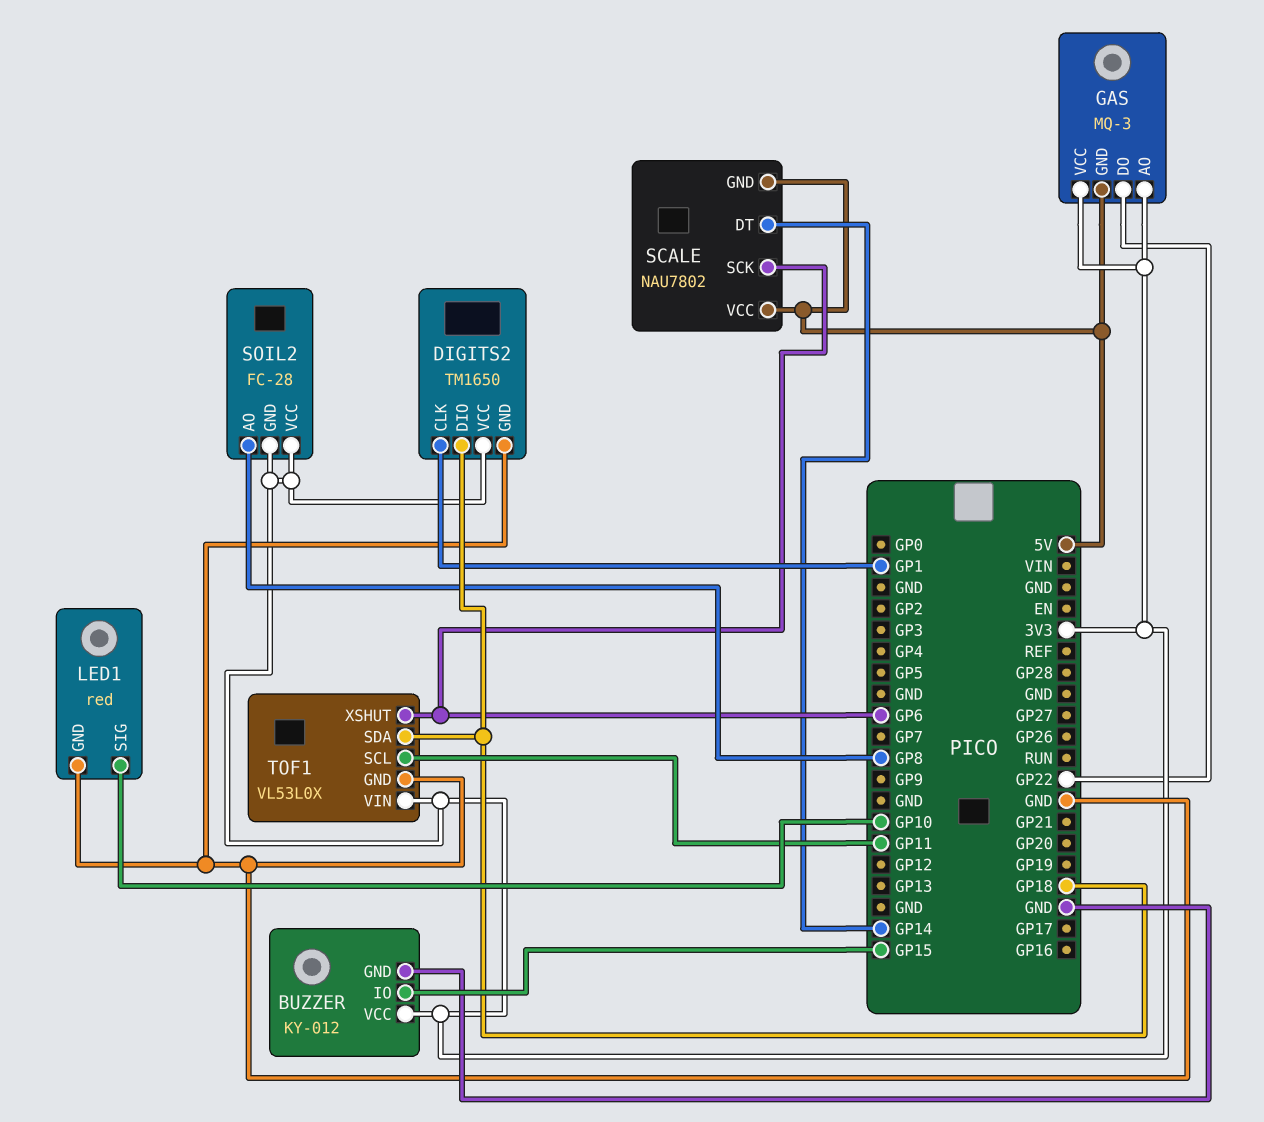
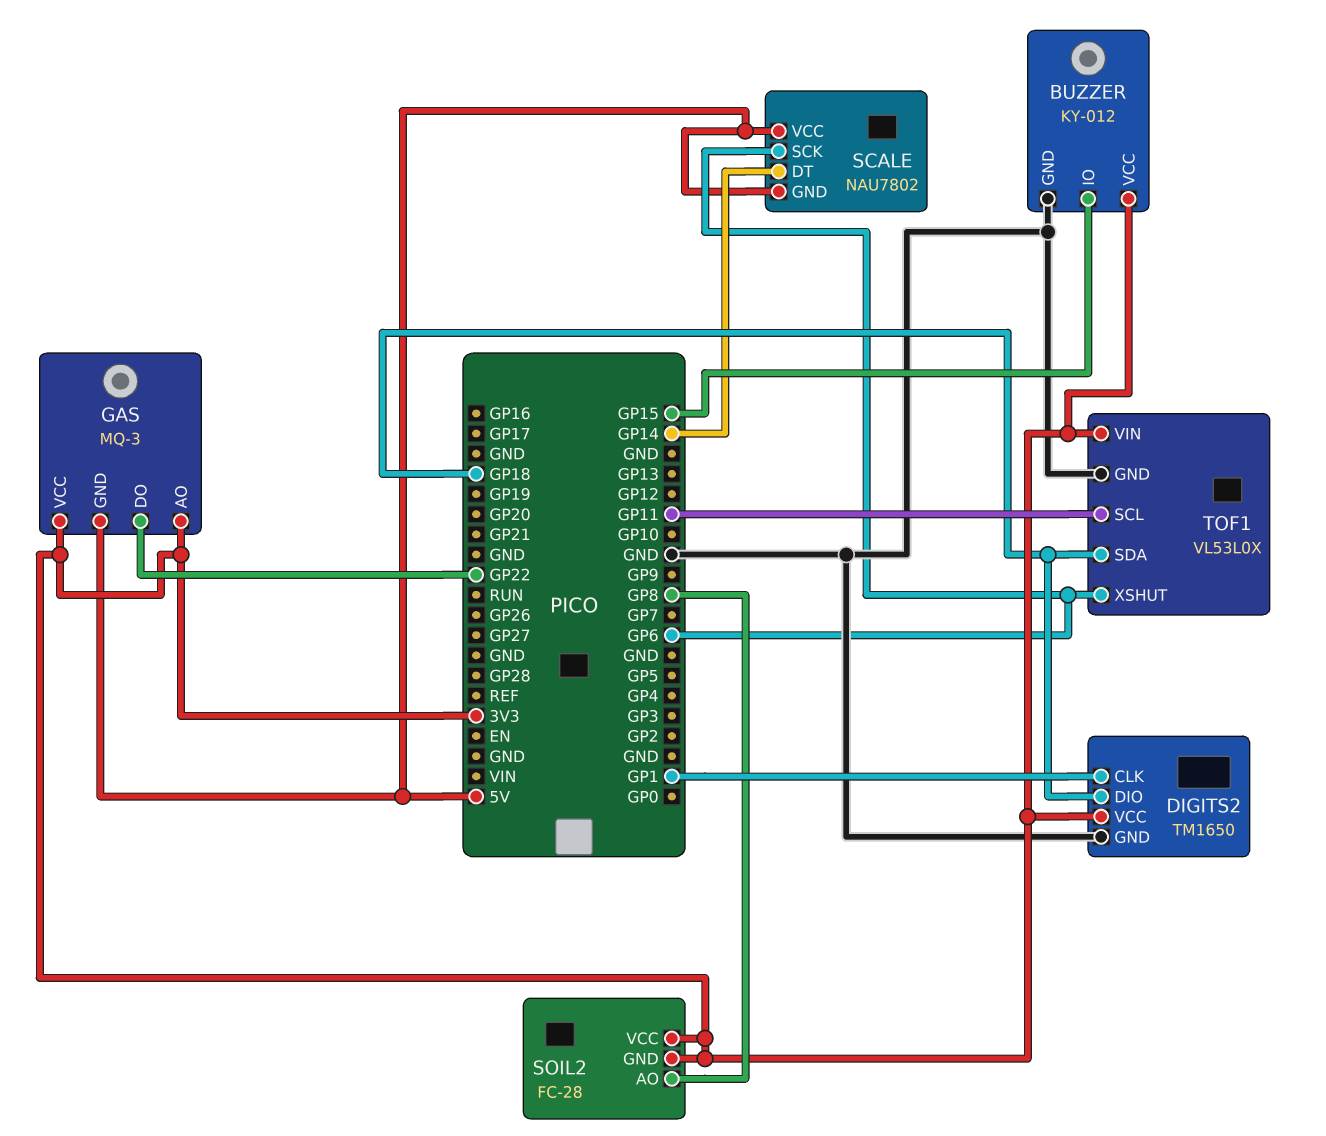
LED1: red -> none
LED1 pin GND: GND -> none
LED1 pin SIG: GP10 -> none

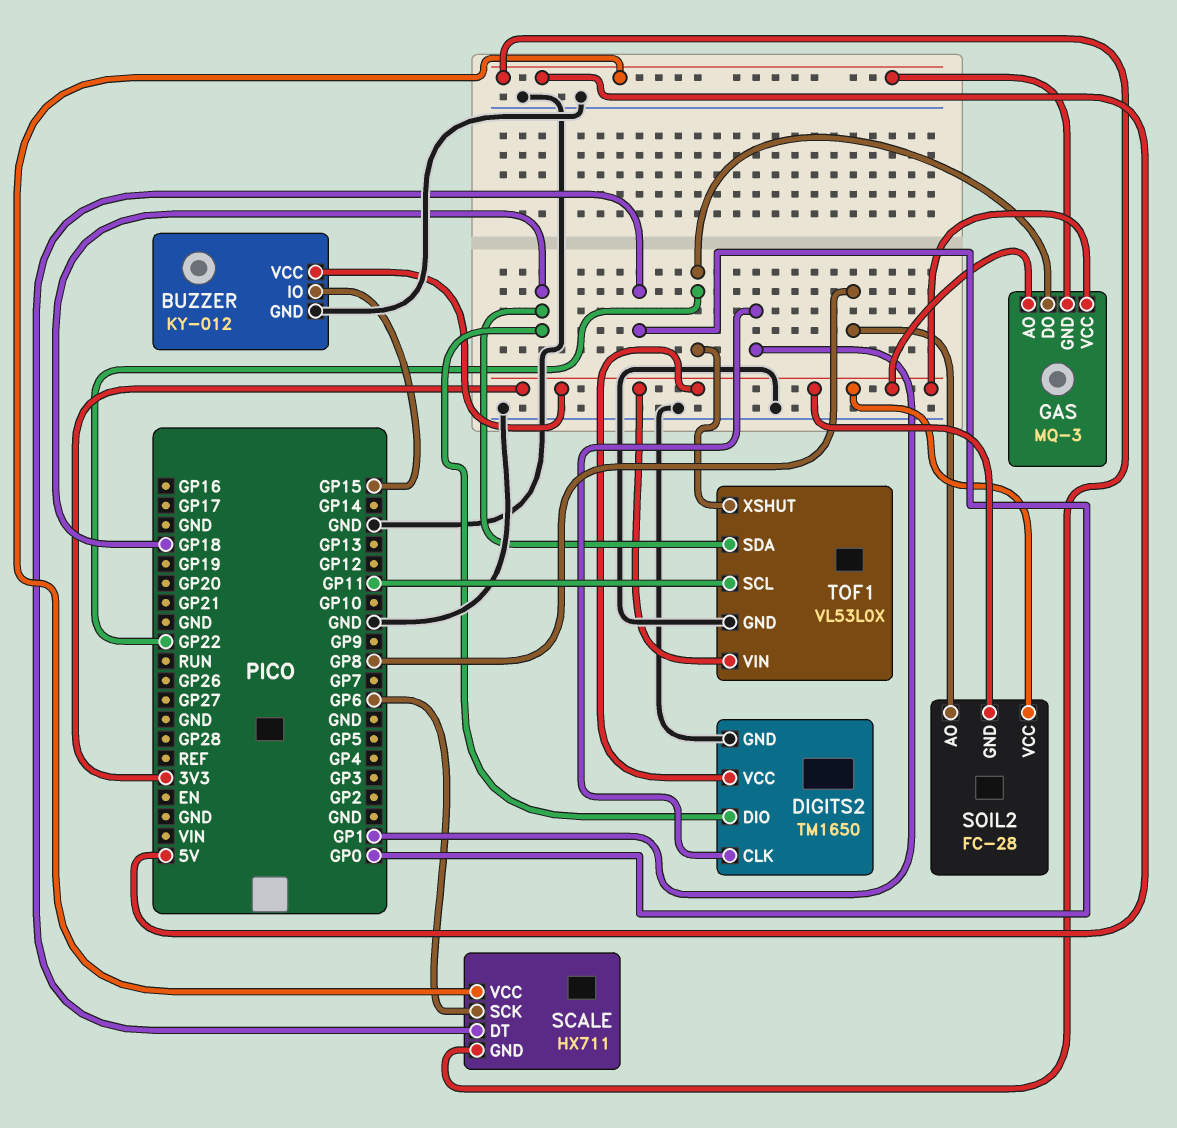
SCALE: NAU7802 -> HX711
SCALE pin DT: GP14 -> GP0
TOF1 pin XSHUT: GP6 -> GP22

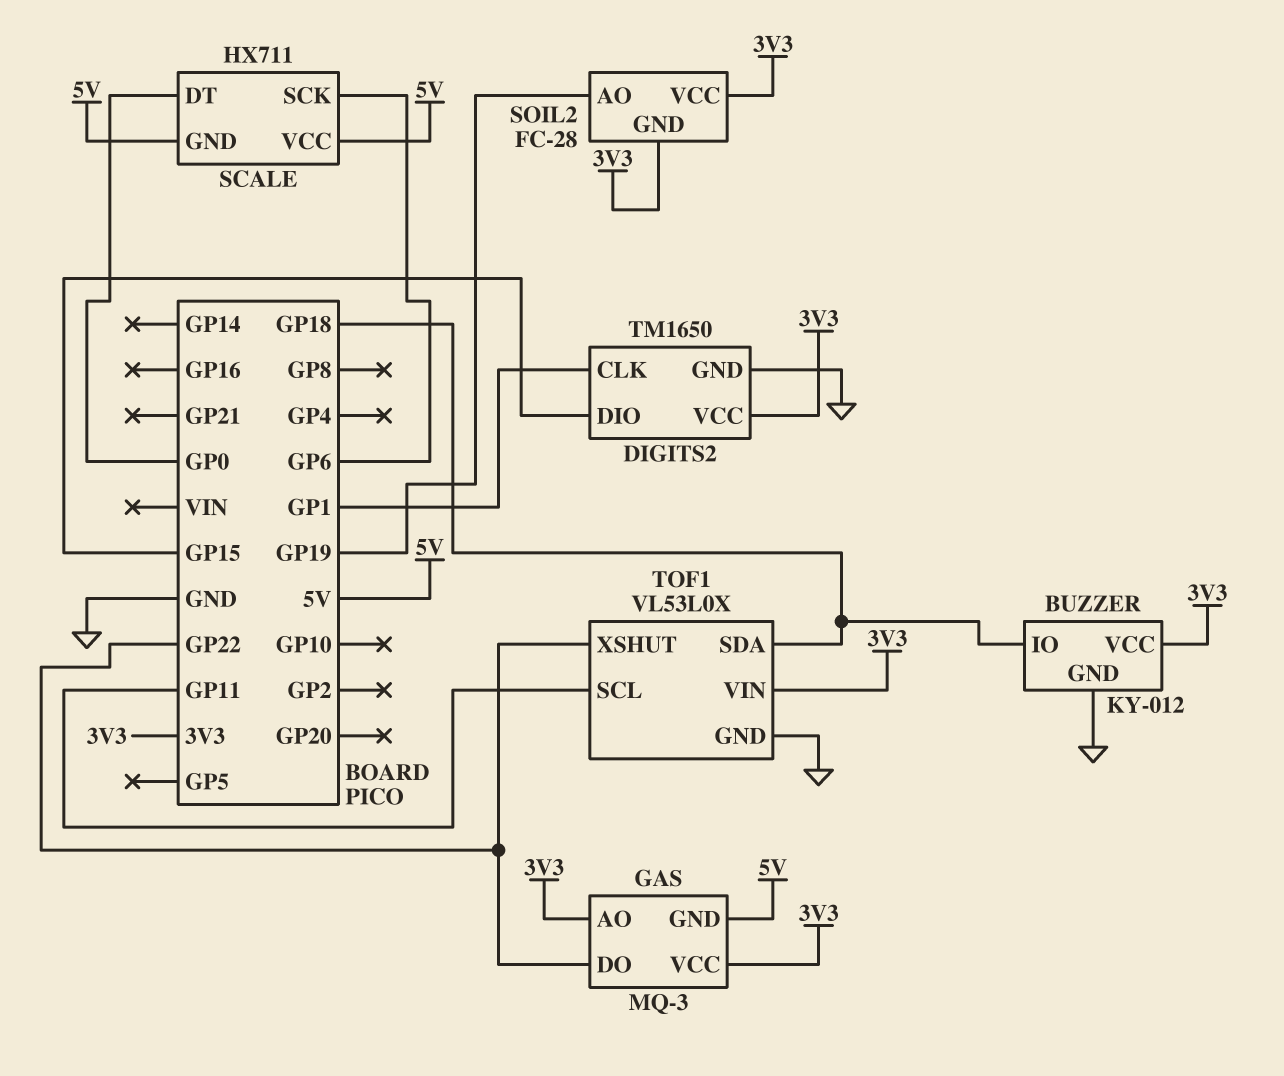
BUZZER pin IO: GP15 -> GP18
DIGITS2 pin DIO: GP18 -> GP15
SOIL2 pin AO: GP8 -> GP19

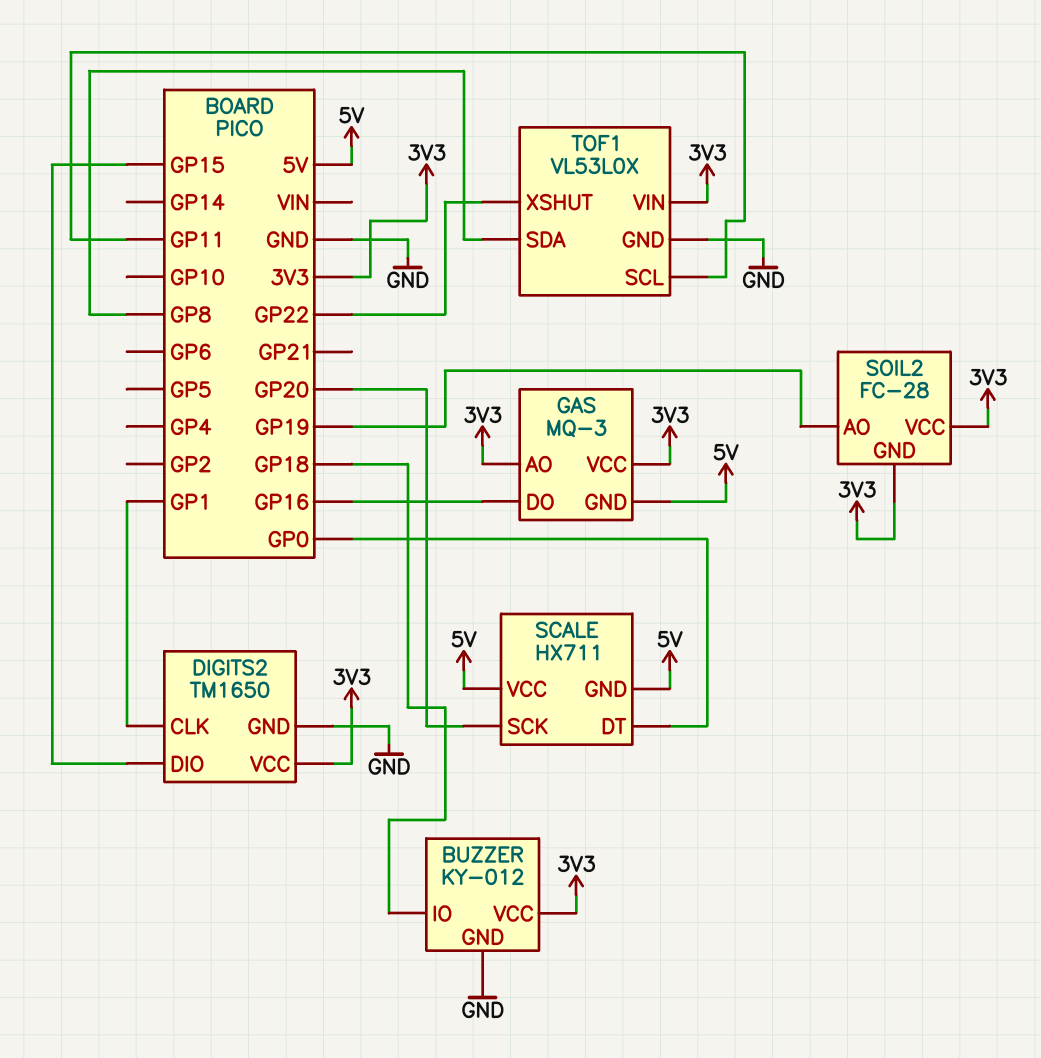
GAS pin DO: GP22 -> GP16
SCALE pin SCK: GP6 -> GP20
TOF1 pin SDA: GP18 -> GP8

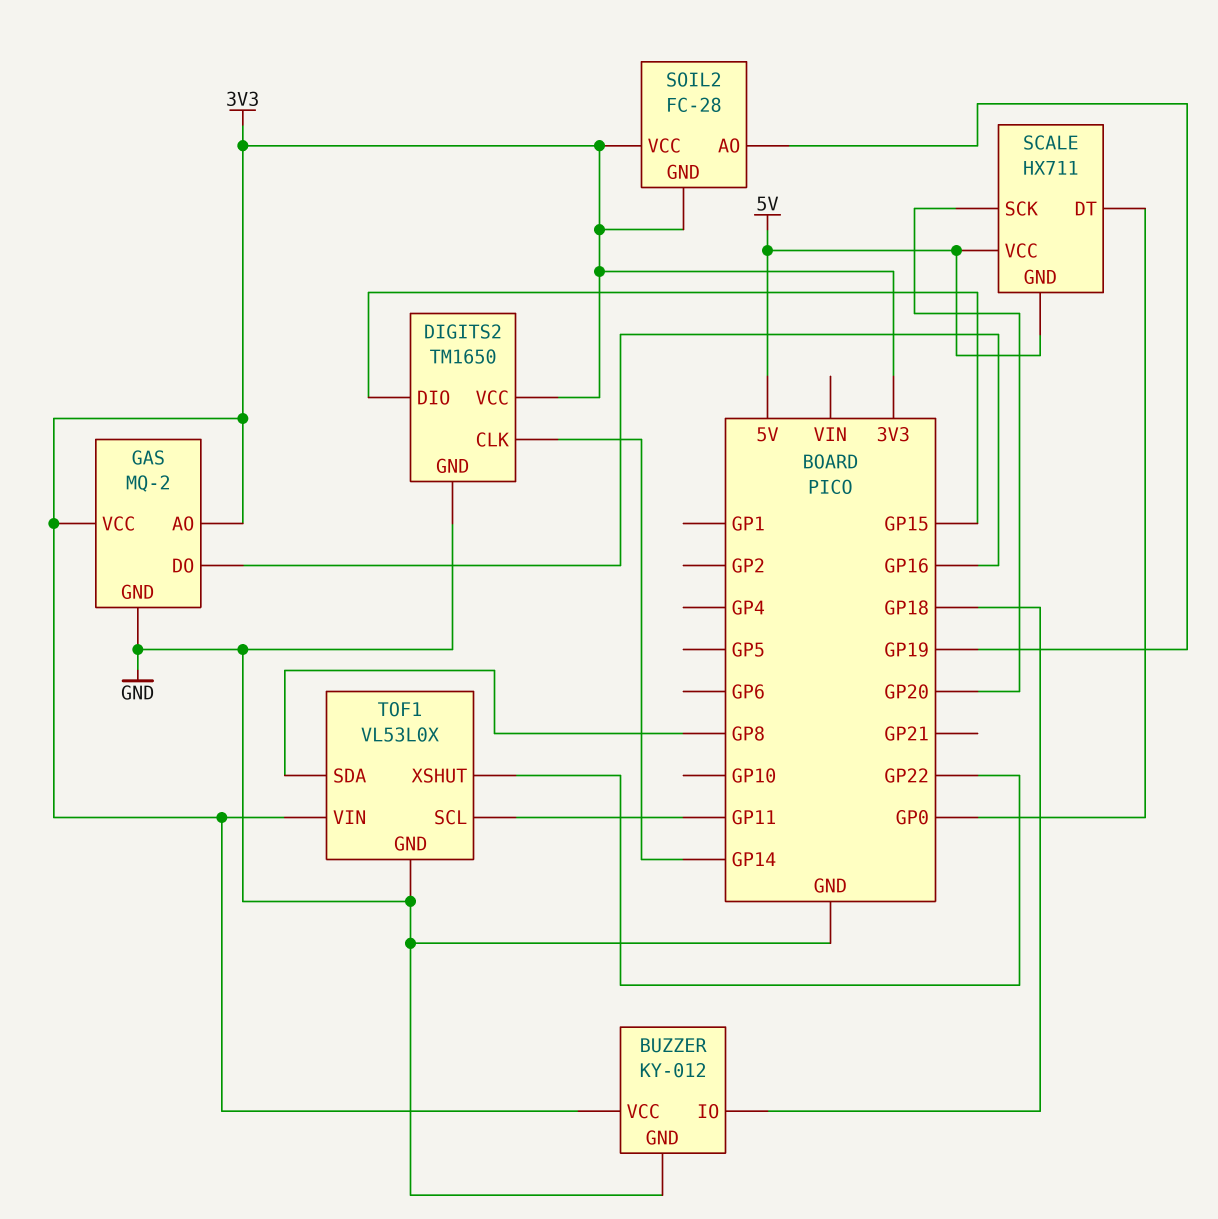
DIGITS2 pin CLK: GP1 -> GP14
GAS: MQ-3 -> MQ-2
GAS pin GND: 5V -> GND

